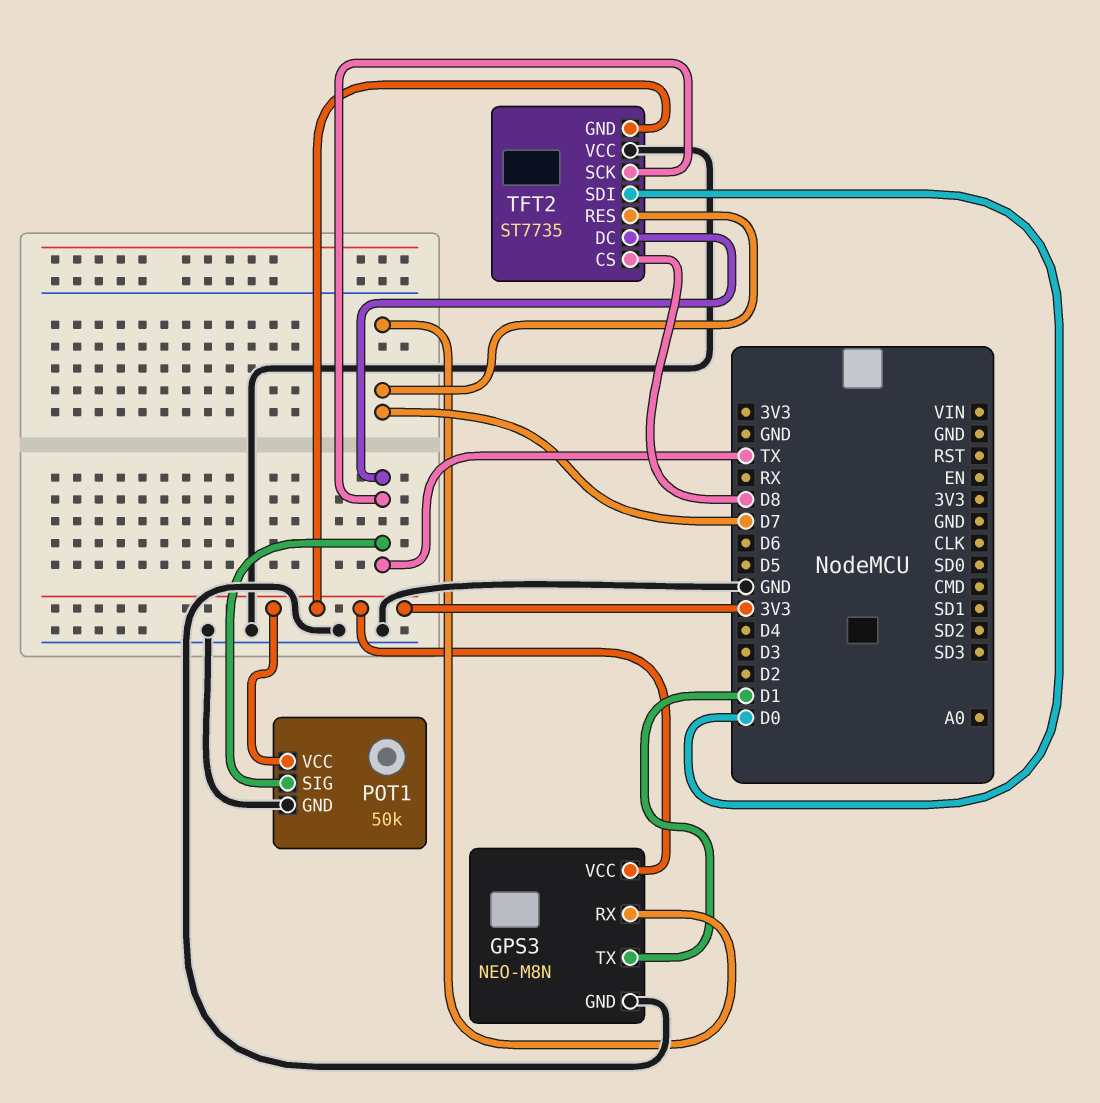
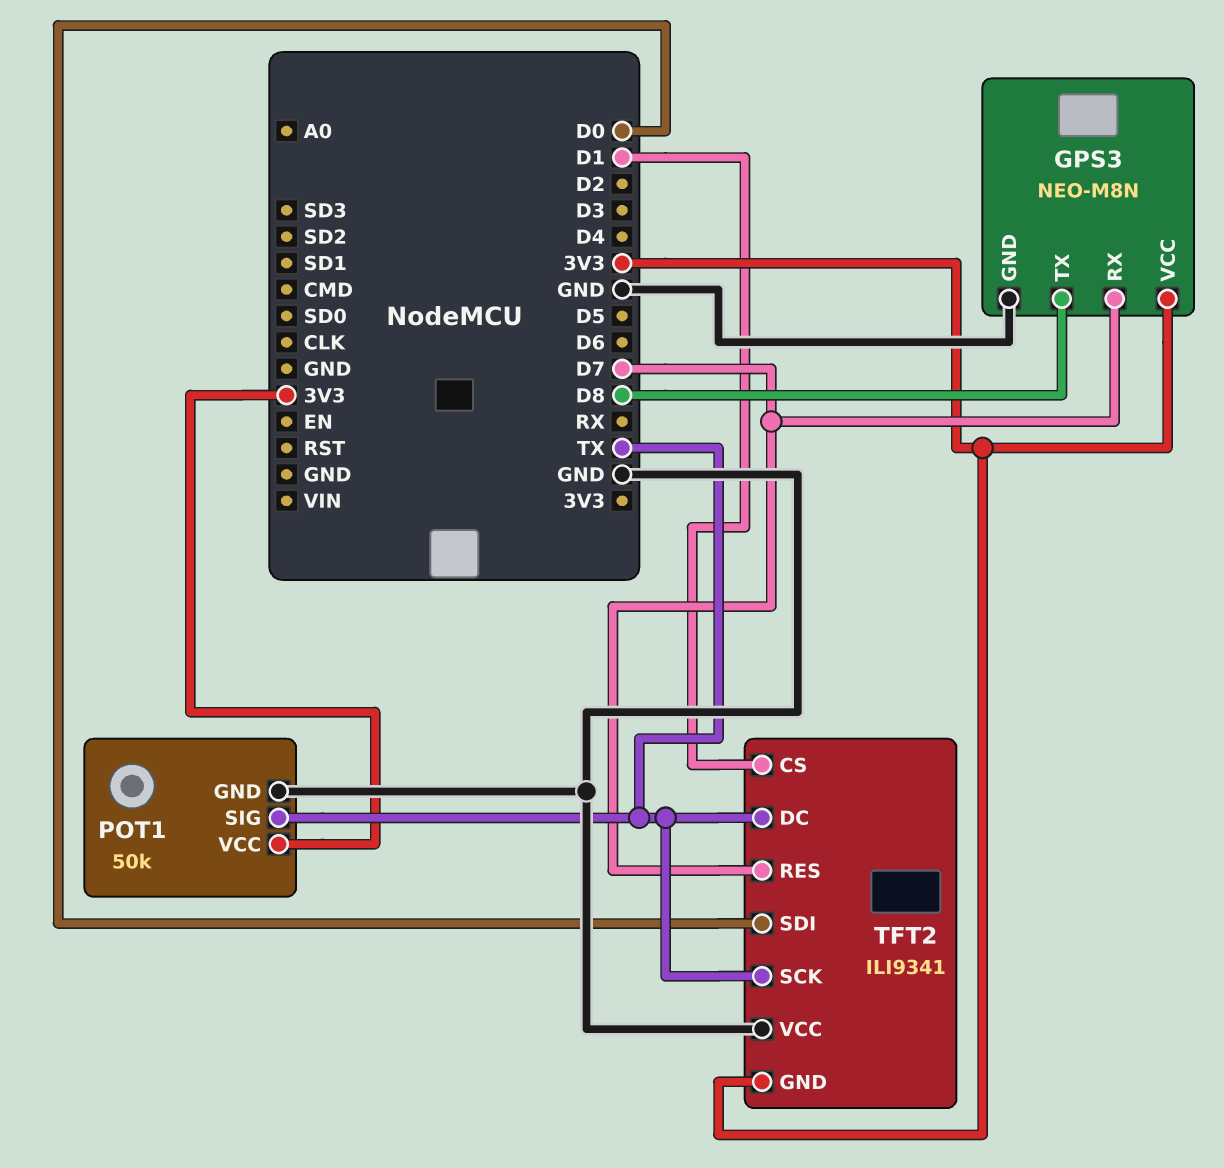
GPS3 pin TX: D1 -> D8
TFT2: ST7735 -> ILI9341
TFT2 pin CS: D8 -> D1

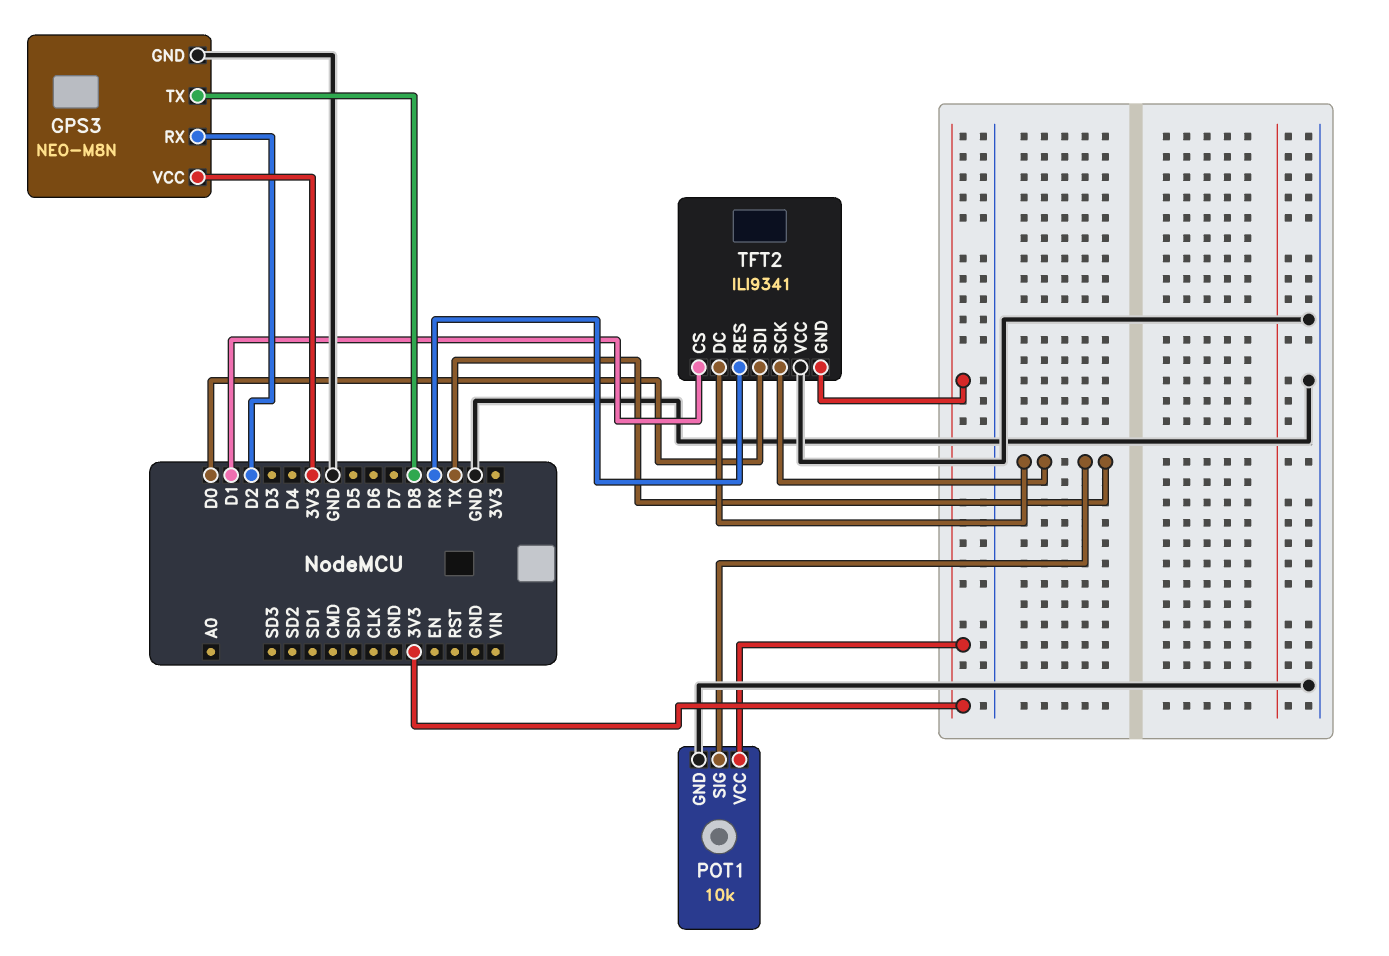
GPS3 pin RX: D7 -> D2
POT1: 50k -> 10k
TFT2 pin RES: D7 -> RX

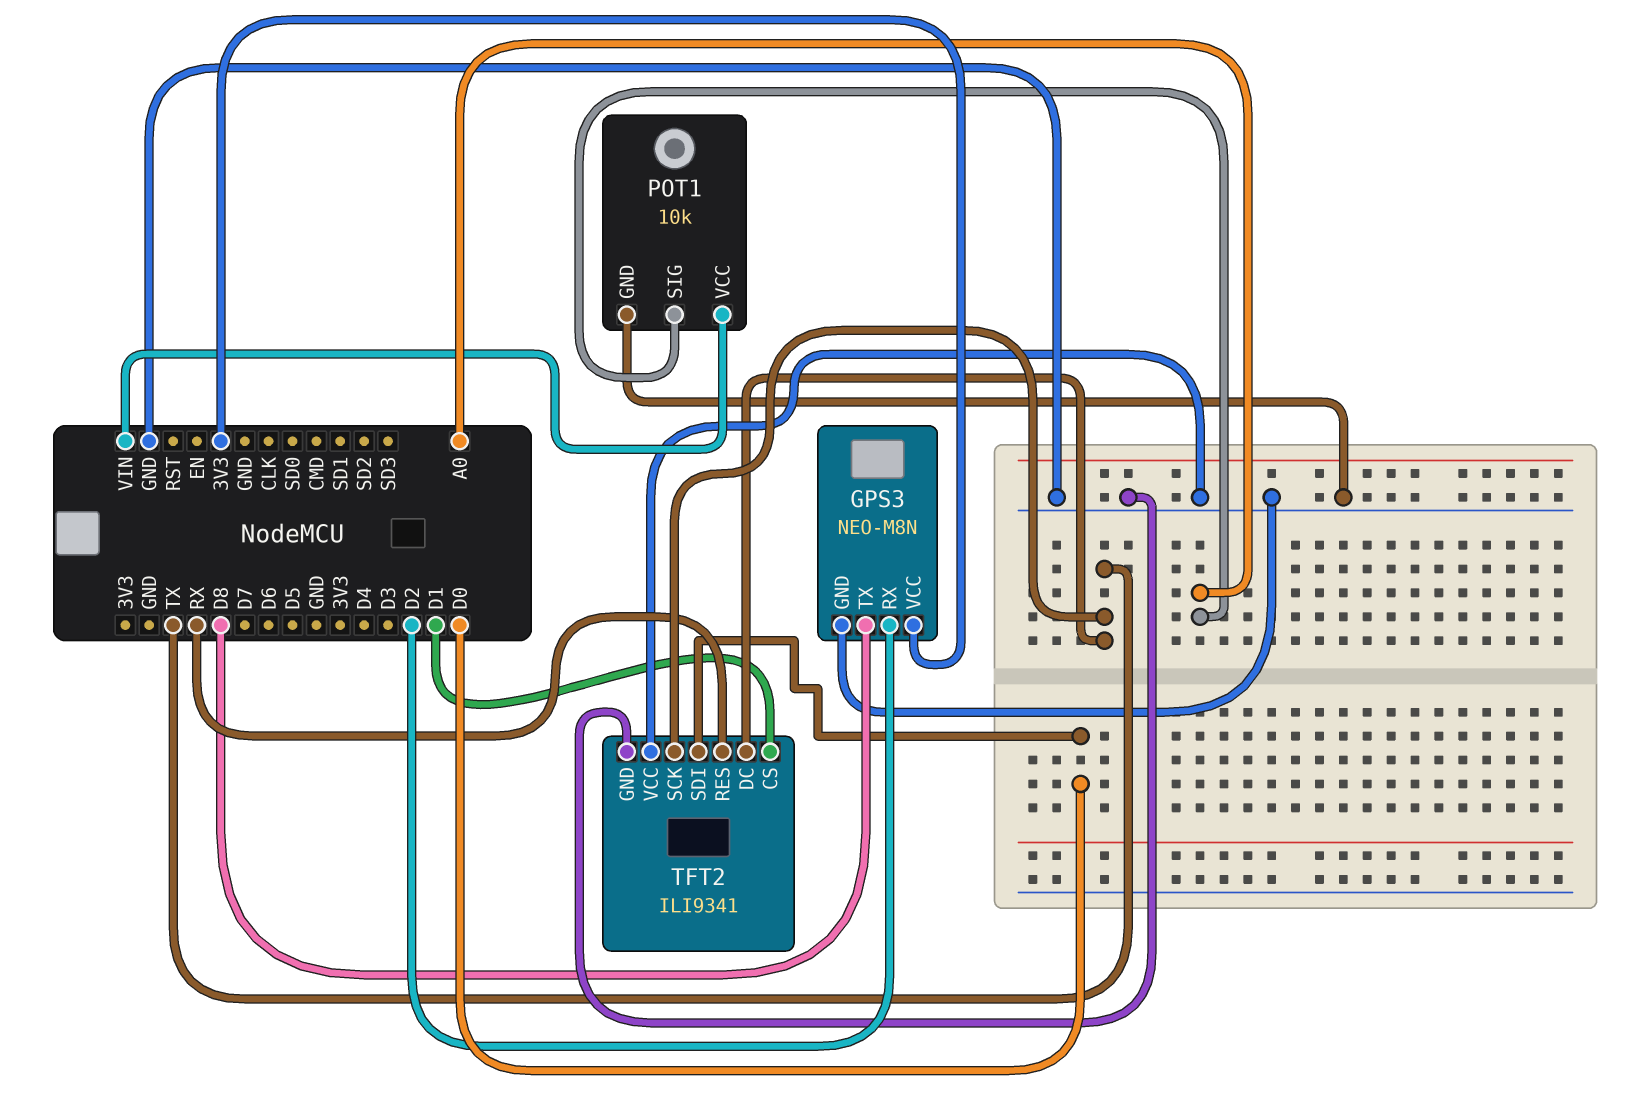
POT1 pin SIG: TX -> A0
POT1 pin VCC: 3V3 -> VIN
TFT2 pin GND: 3V3 -> GND

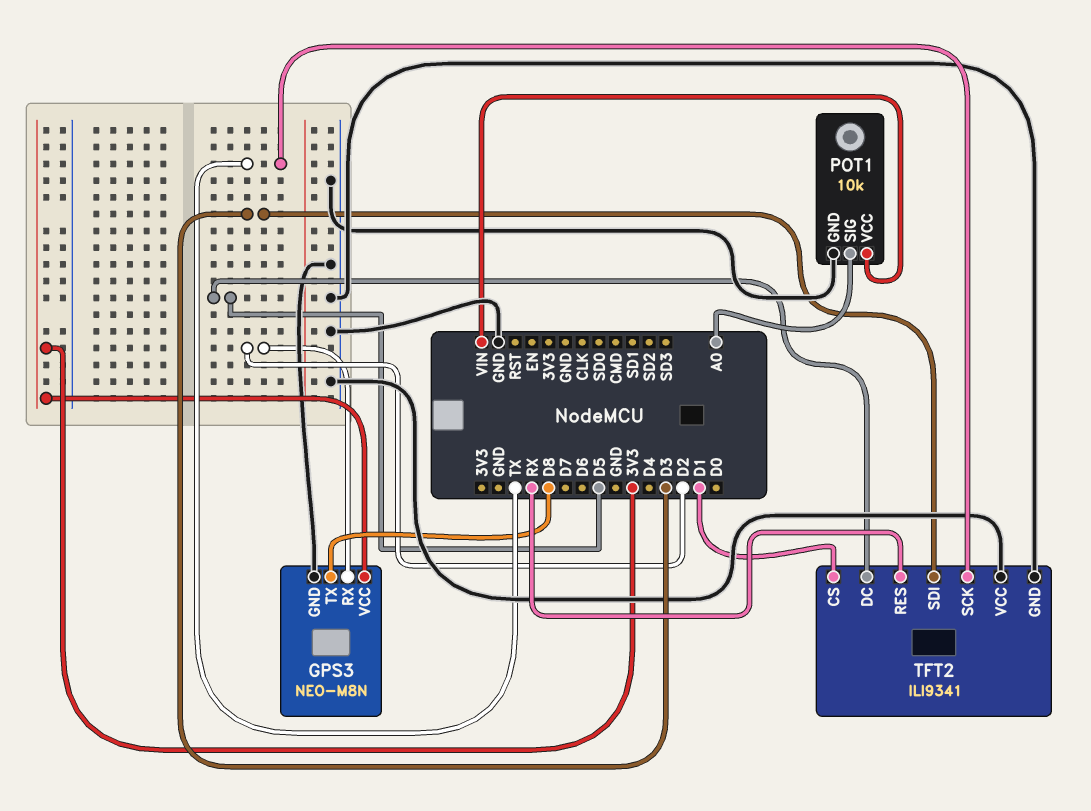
TFT2 pin DC: TX -> D5
TFT2 pin SDI: D0 -> D3

